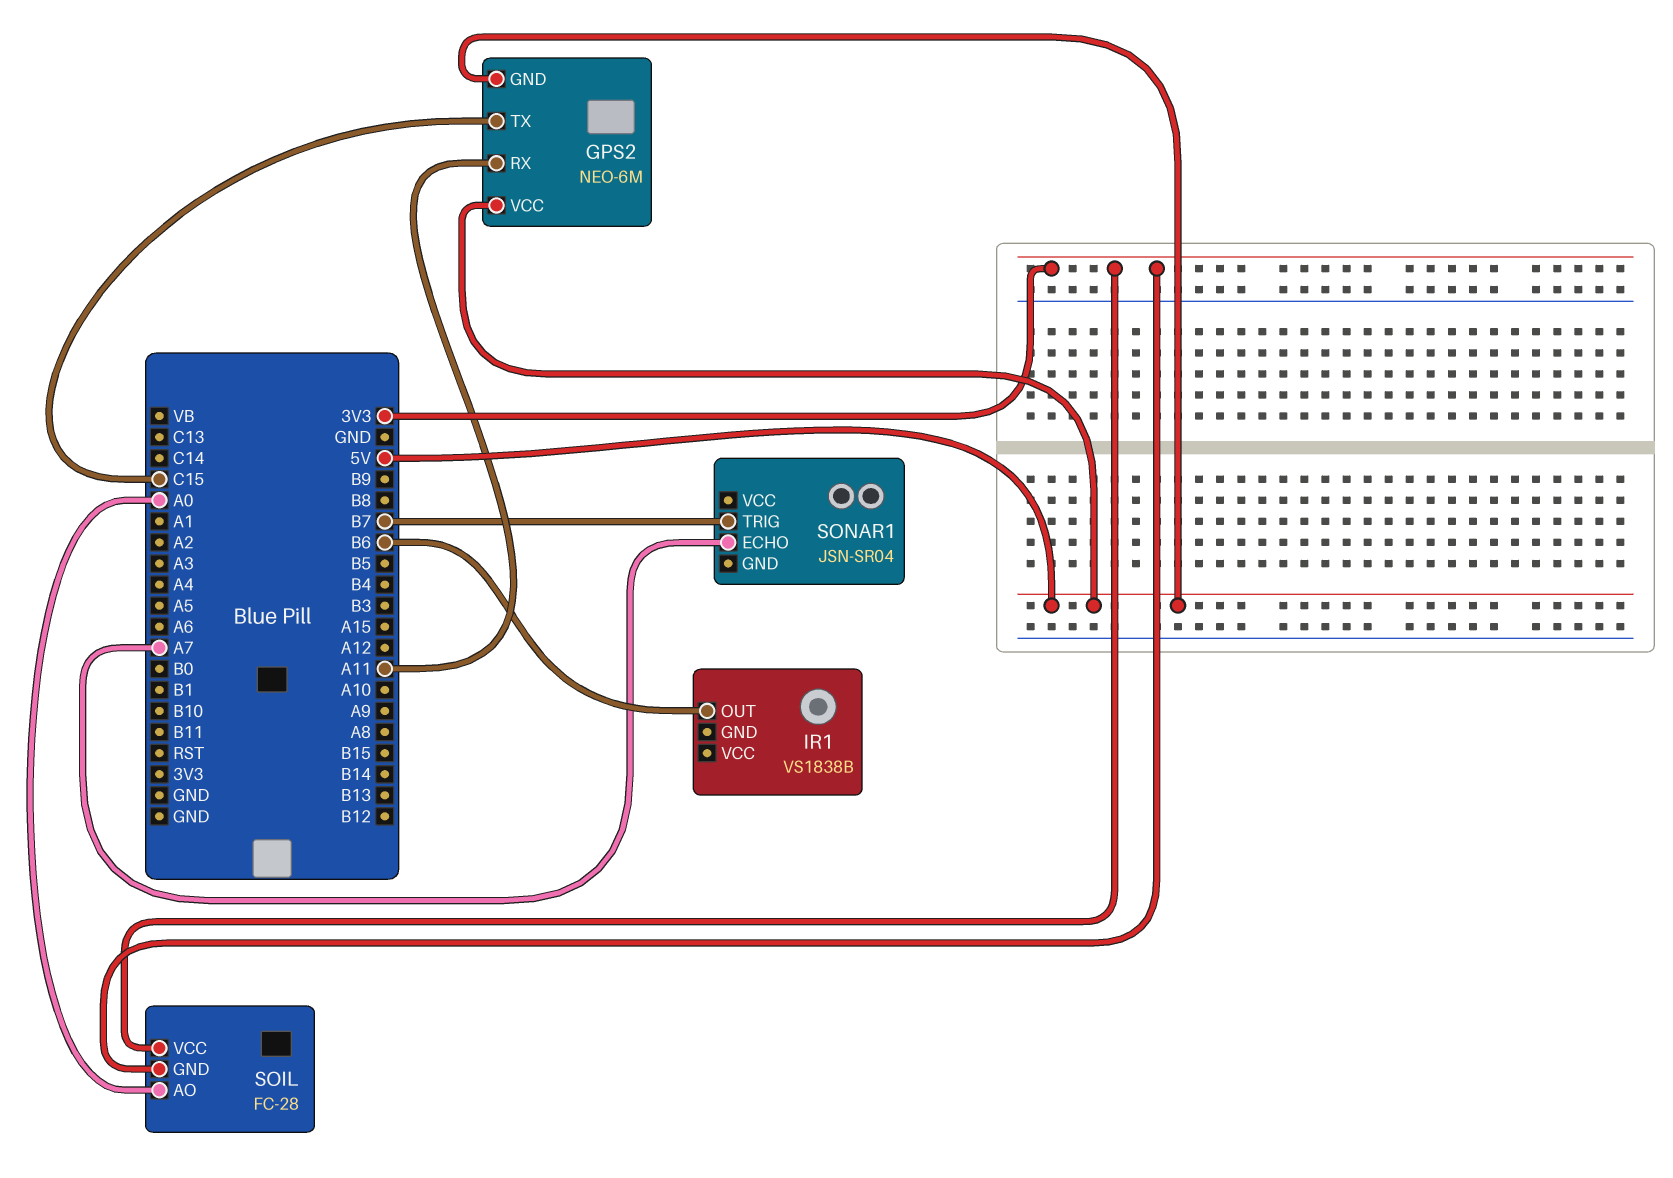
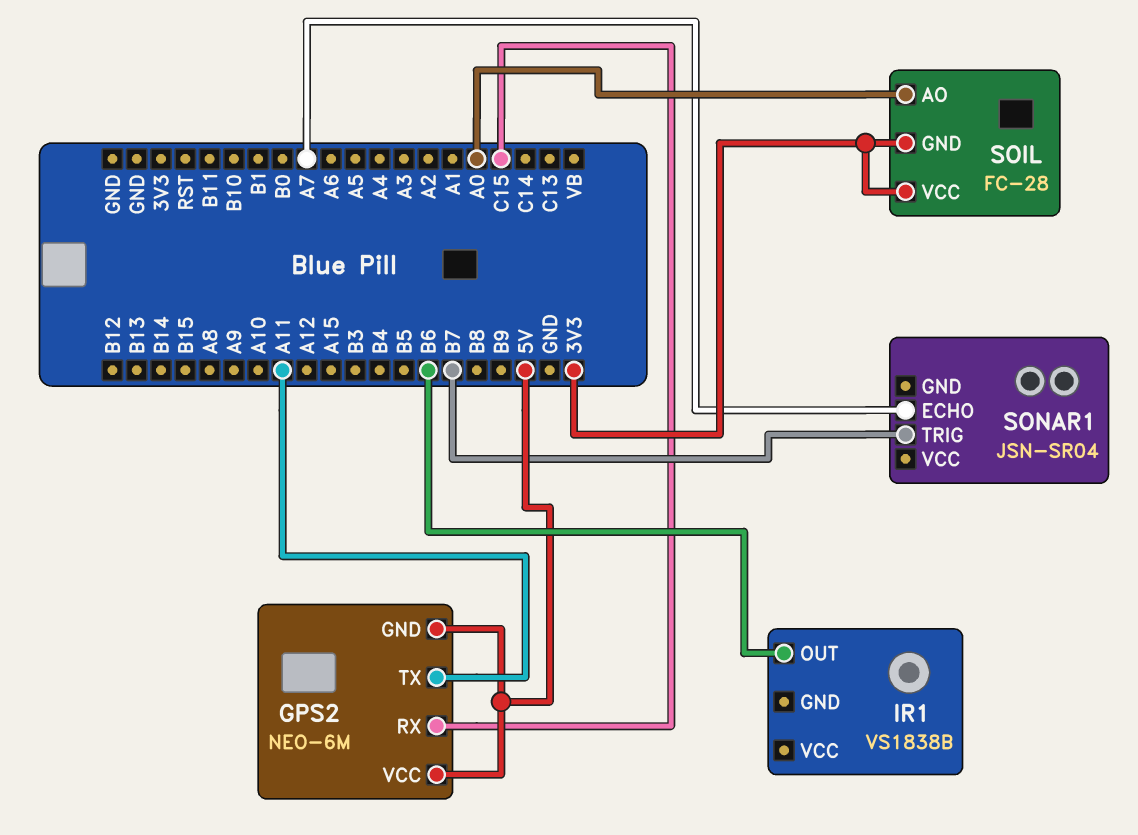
GPS2 pin RX: A11 -> C15
GPS2 pin TX: C15 -> A11

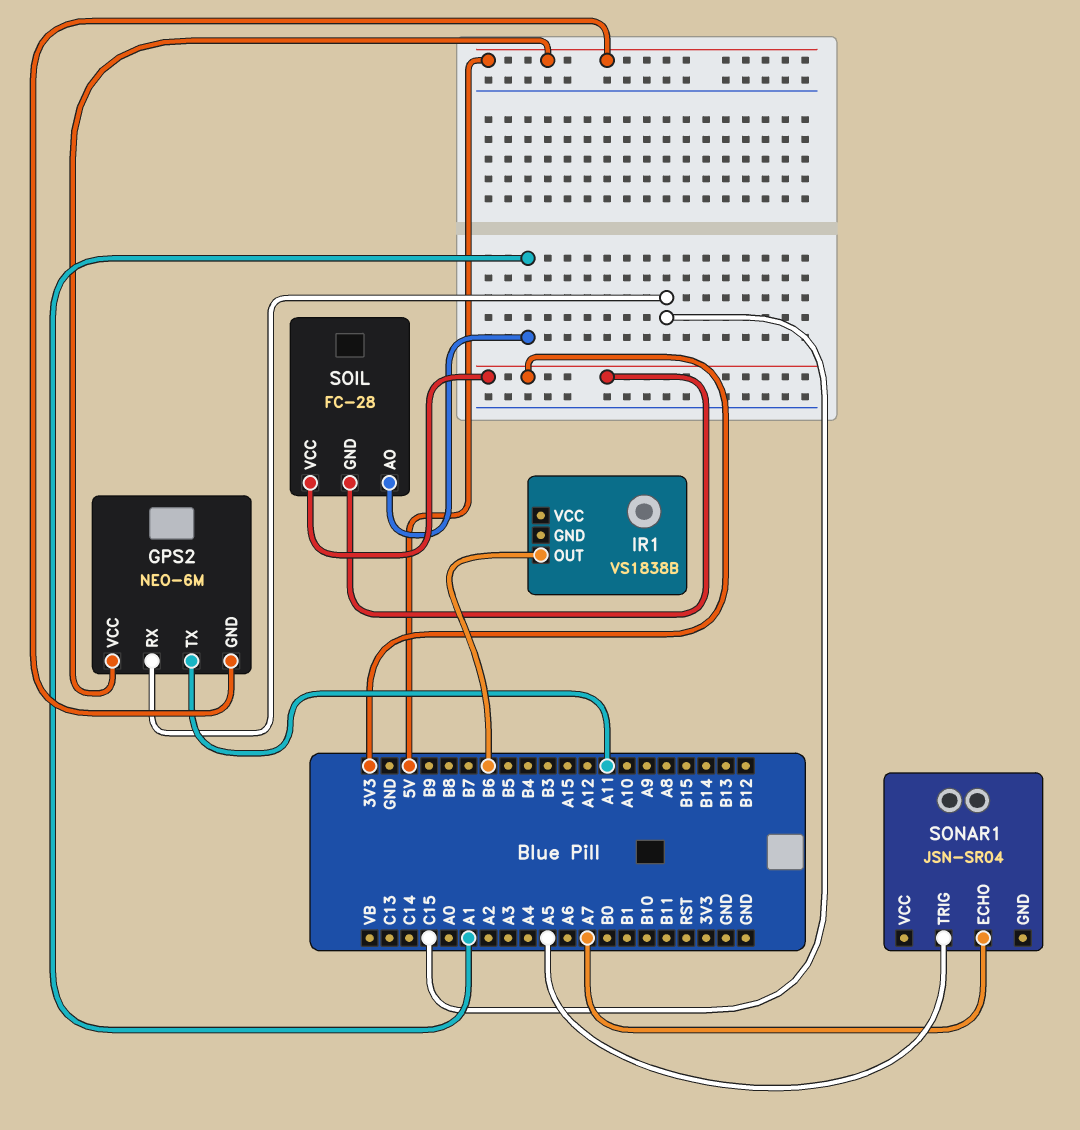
SOIL pin AO: A0 -> A1
SONAR1 pin TRIG: B7 -> A5

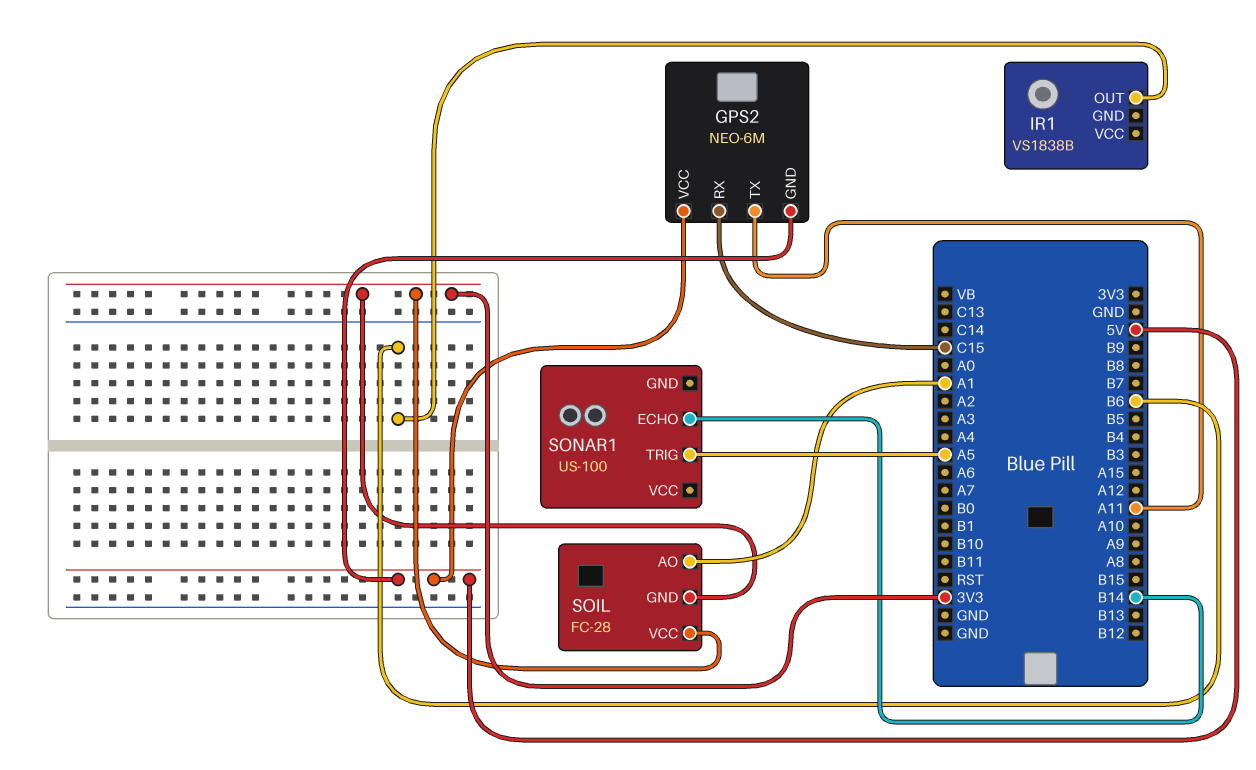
SONAR1: JSN-SR04 -> US-100
SONAR1 pin ECHO: A7 -> B14

